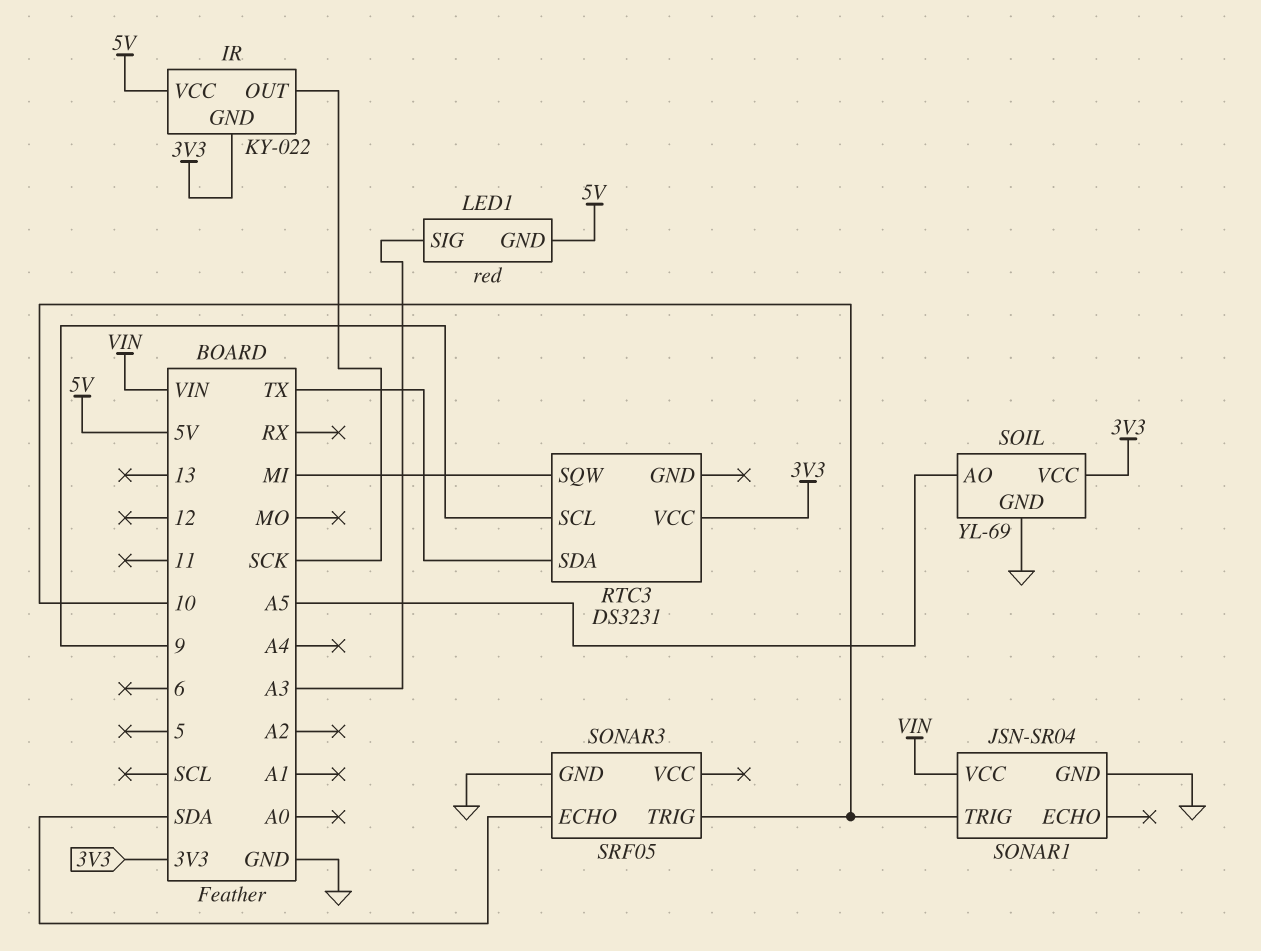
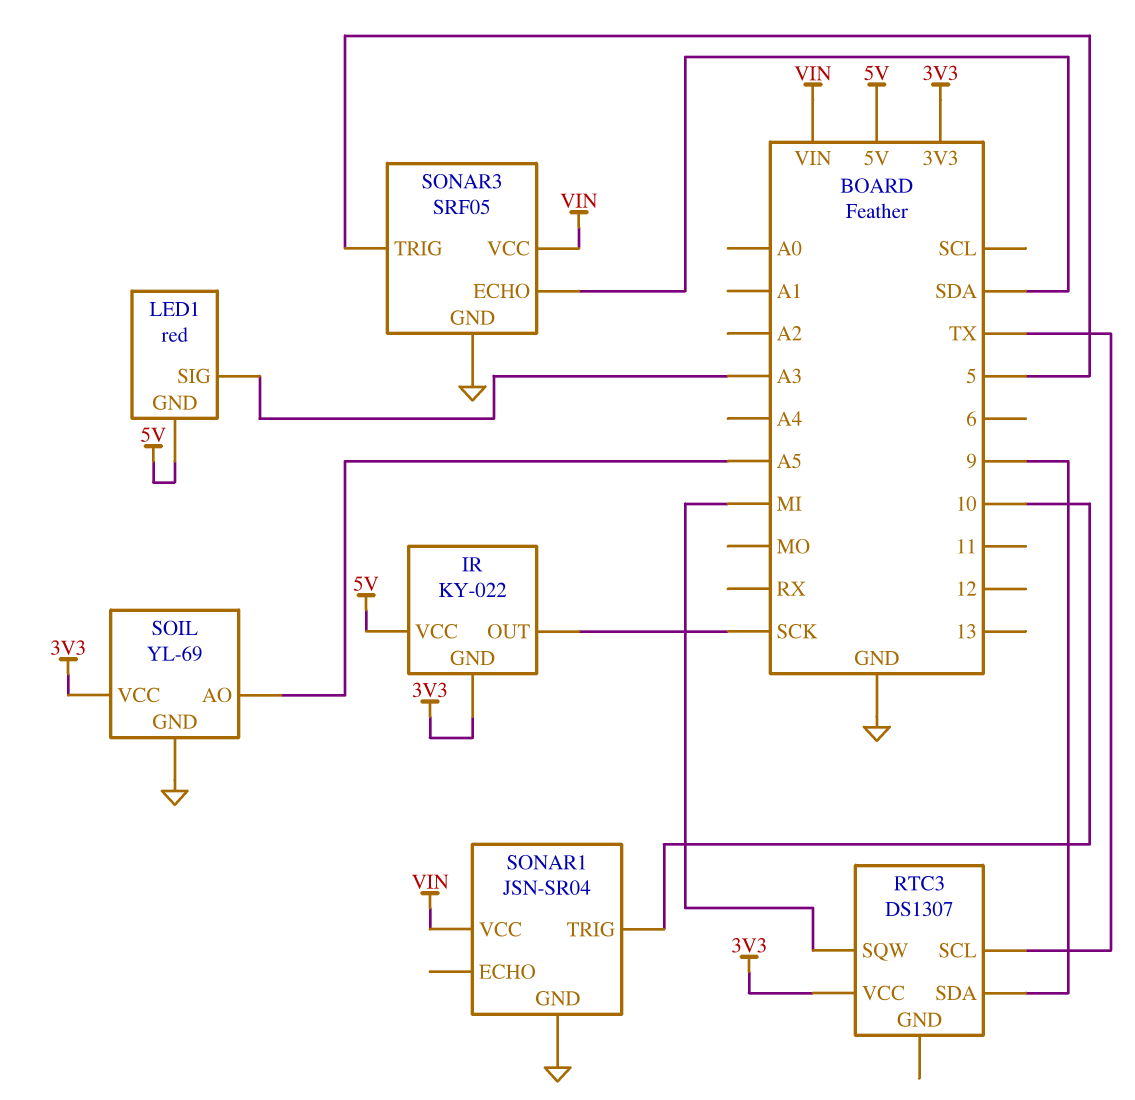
RTC3: DS3231 -> DS1307
RTC3 pin SCL: 9 -> TX
RTC3 pin SDA: TX -> 9
SONAR3 pin TRIG: 10 -> 5
SONAR3 pin VCC: none -> VIN

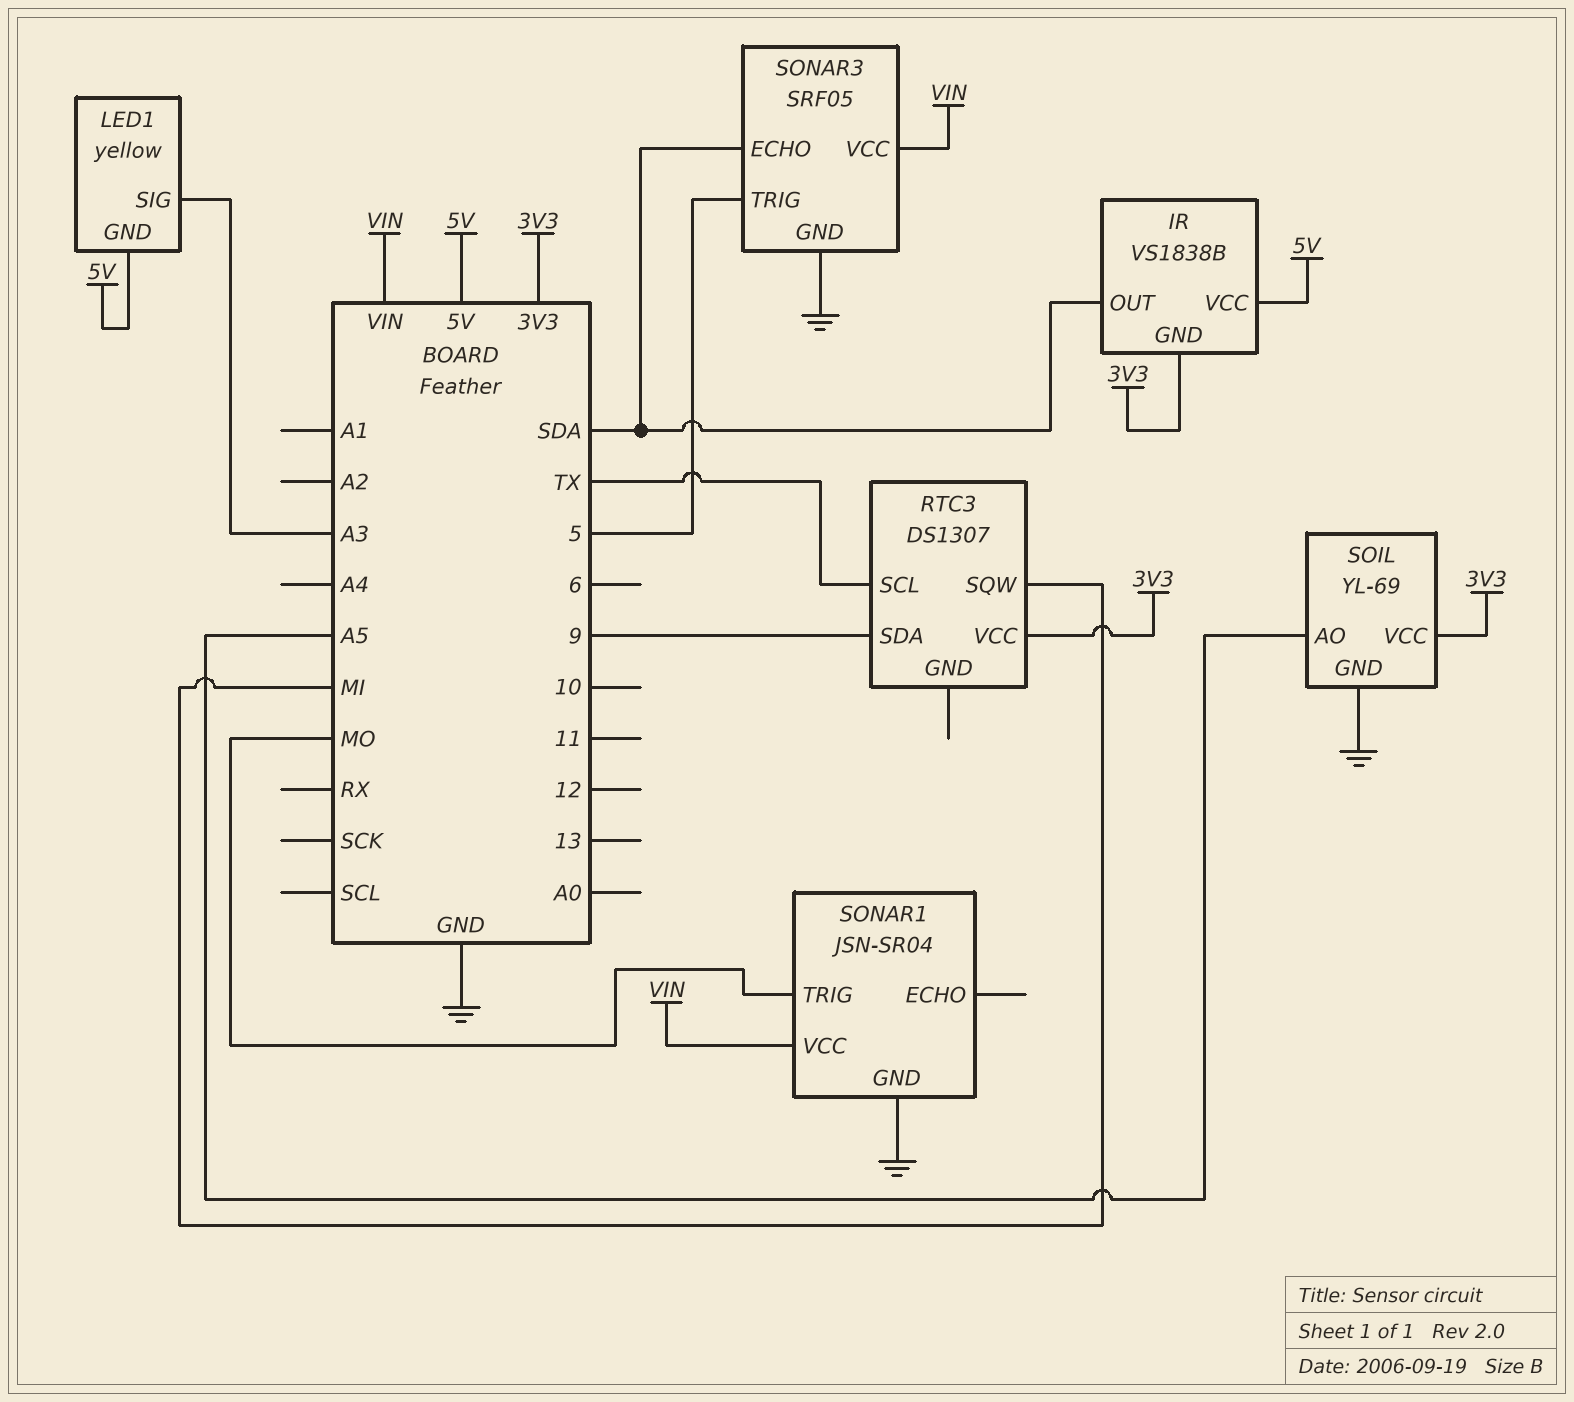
IR: KY-022 -> VS1838B
IR pin OUT: SCK -> SDA
LED1: red -> yellow
SONAR1 pin TRIG: 10 -> MO

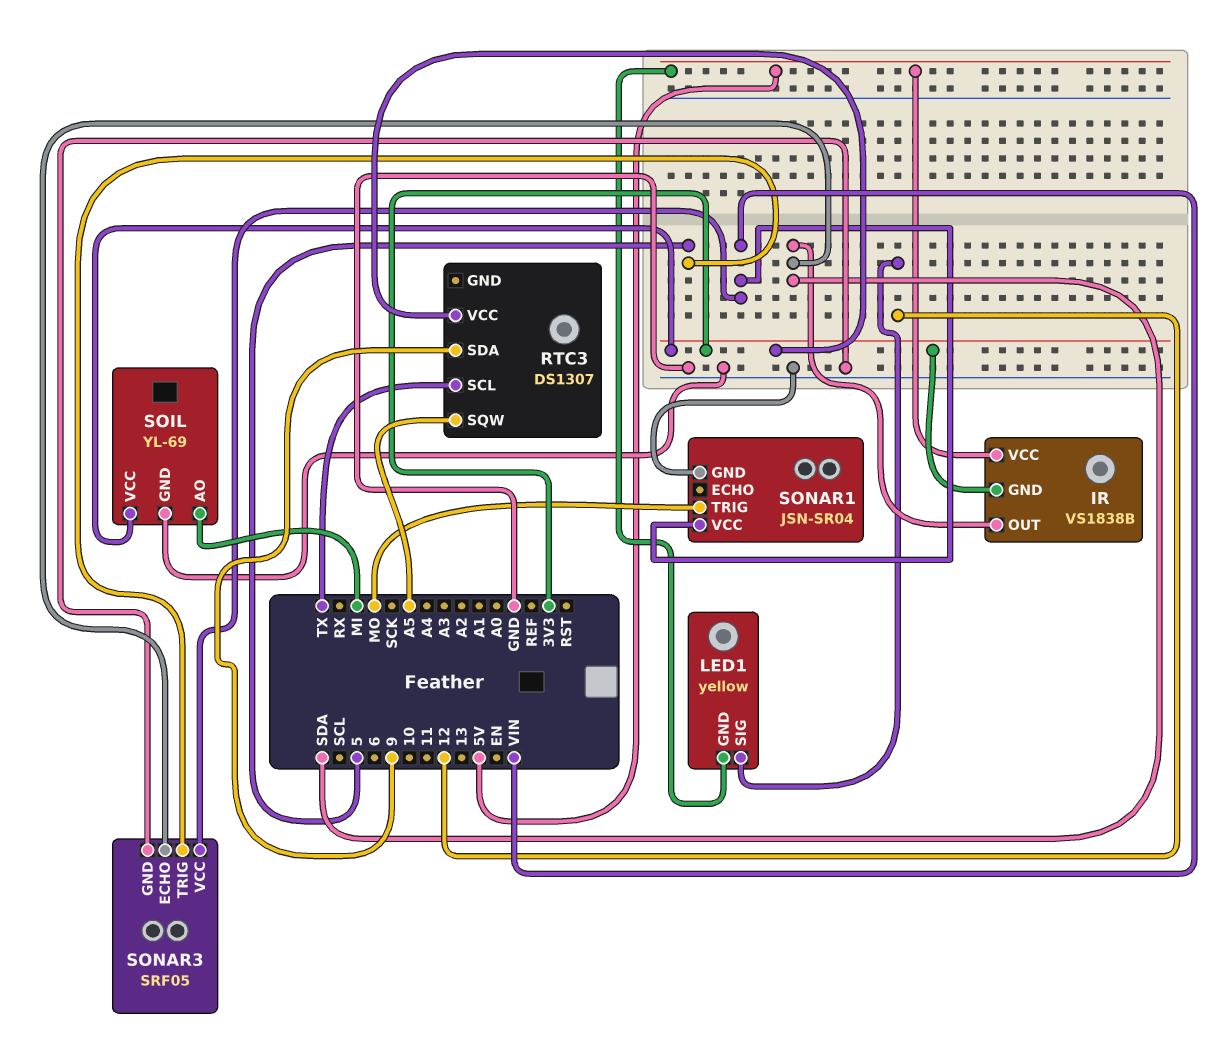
LED1 pin SIG: A3 -> 12
RTC3 pin SQW: MI -> A5
SOIL pin AO: A5 -> MI

